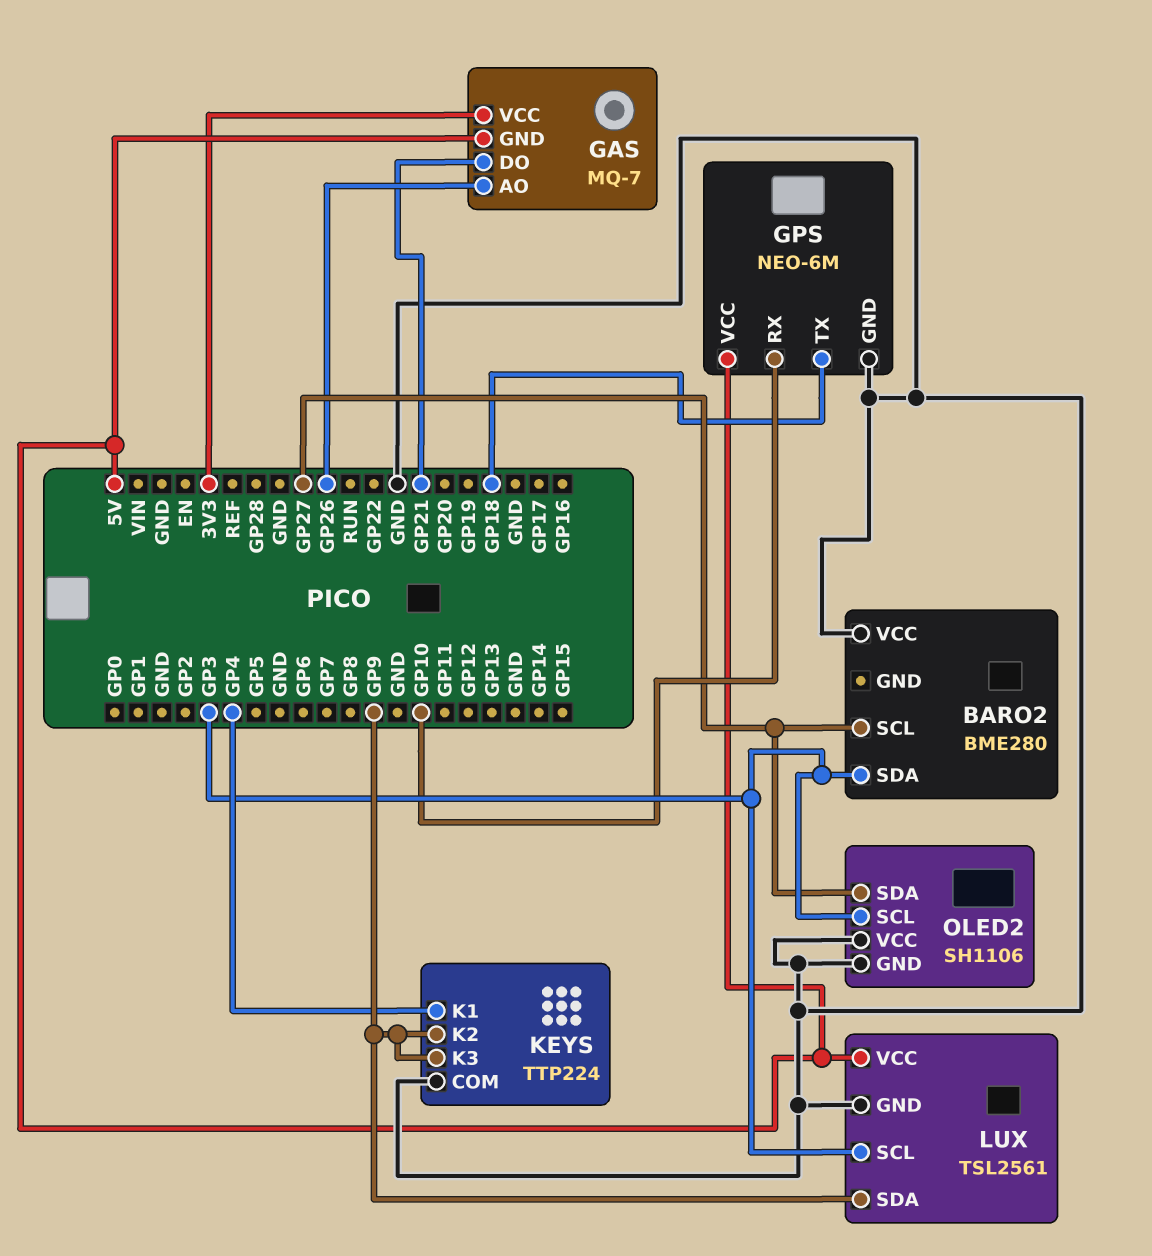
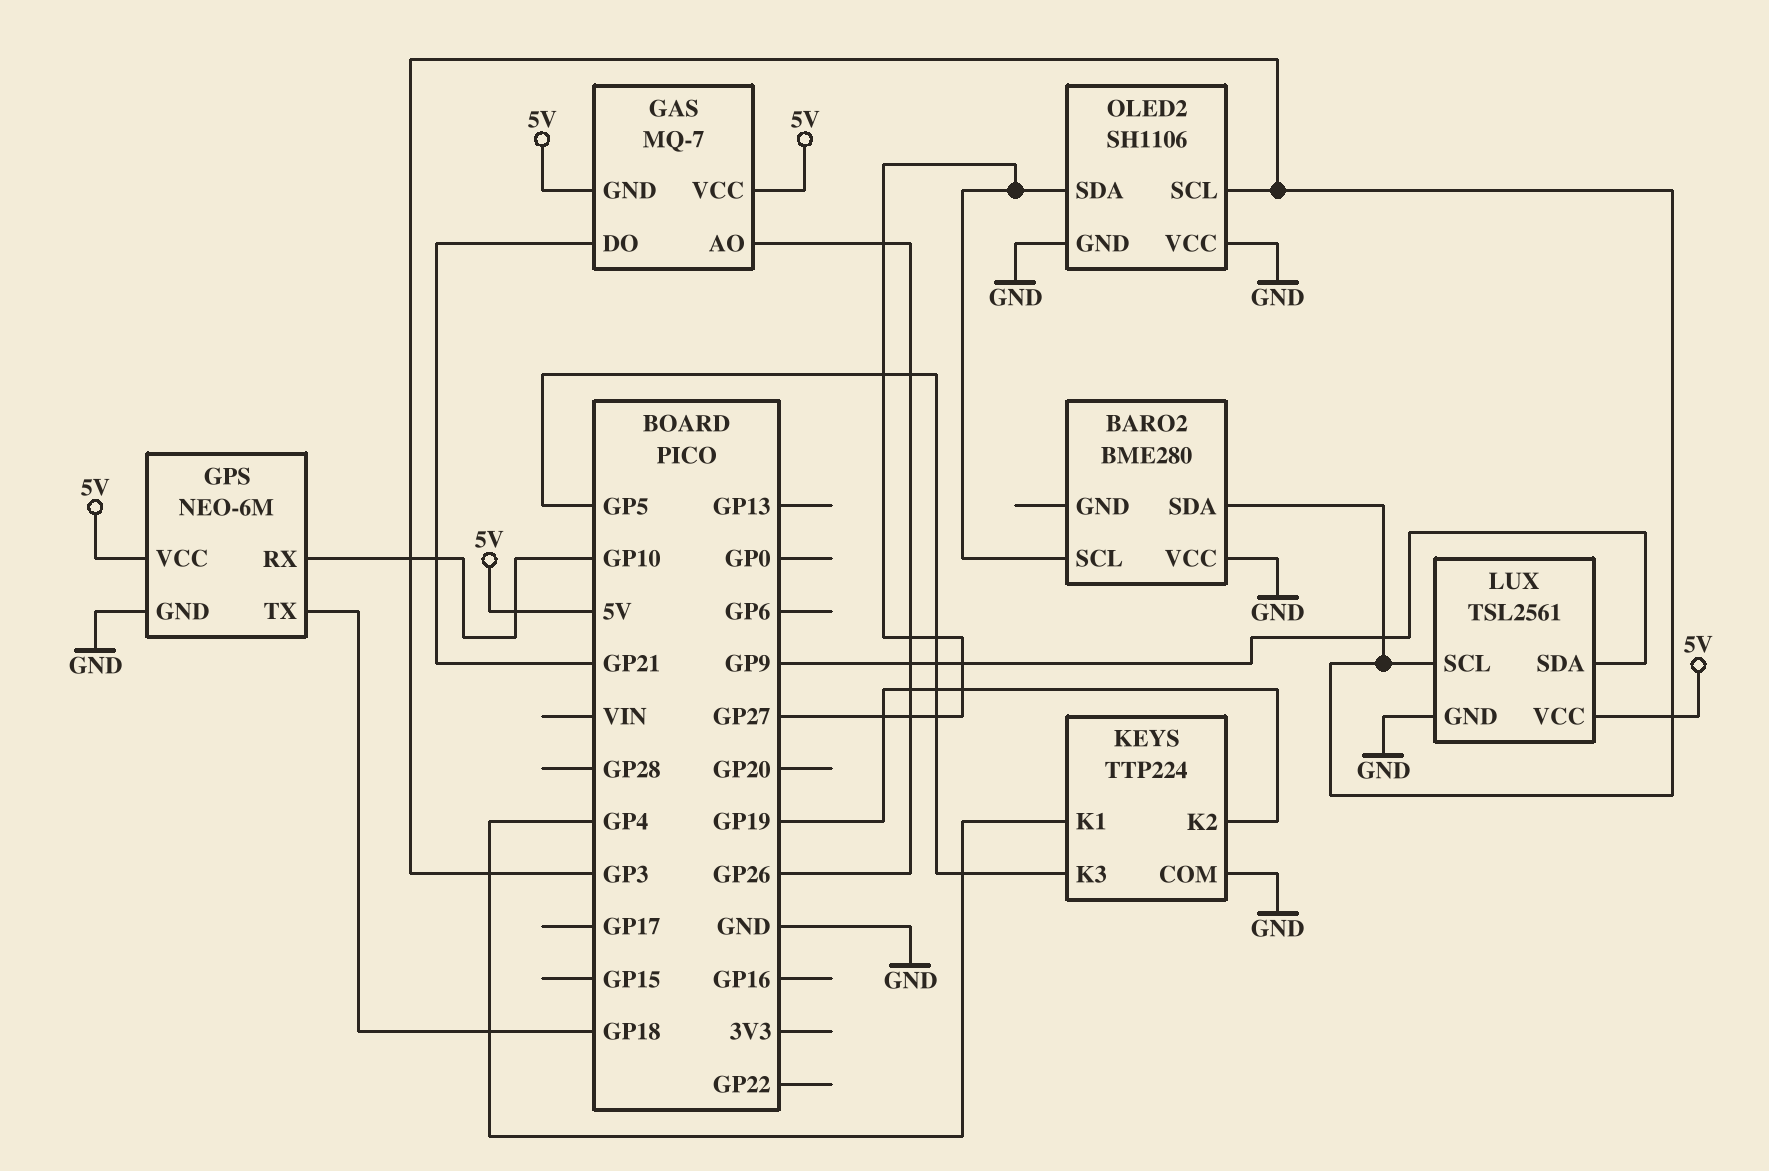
GAS pin VCC: 3V3 -> 5V
KEYS pin K2: GP9 -> GP19
KEYS pin K3: GP9 -> GP5

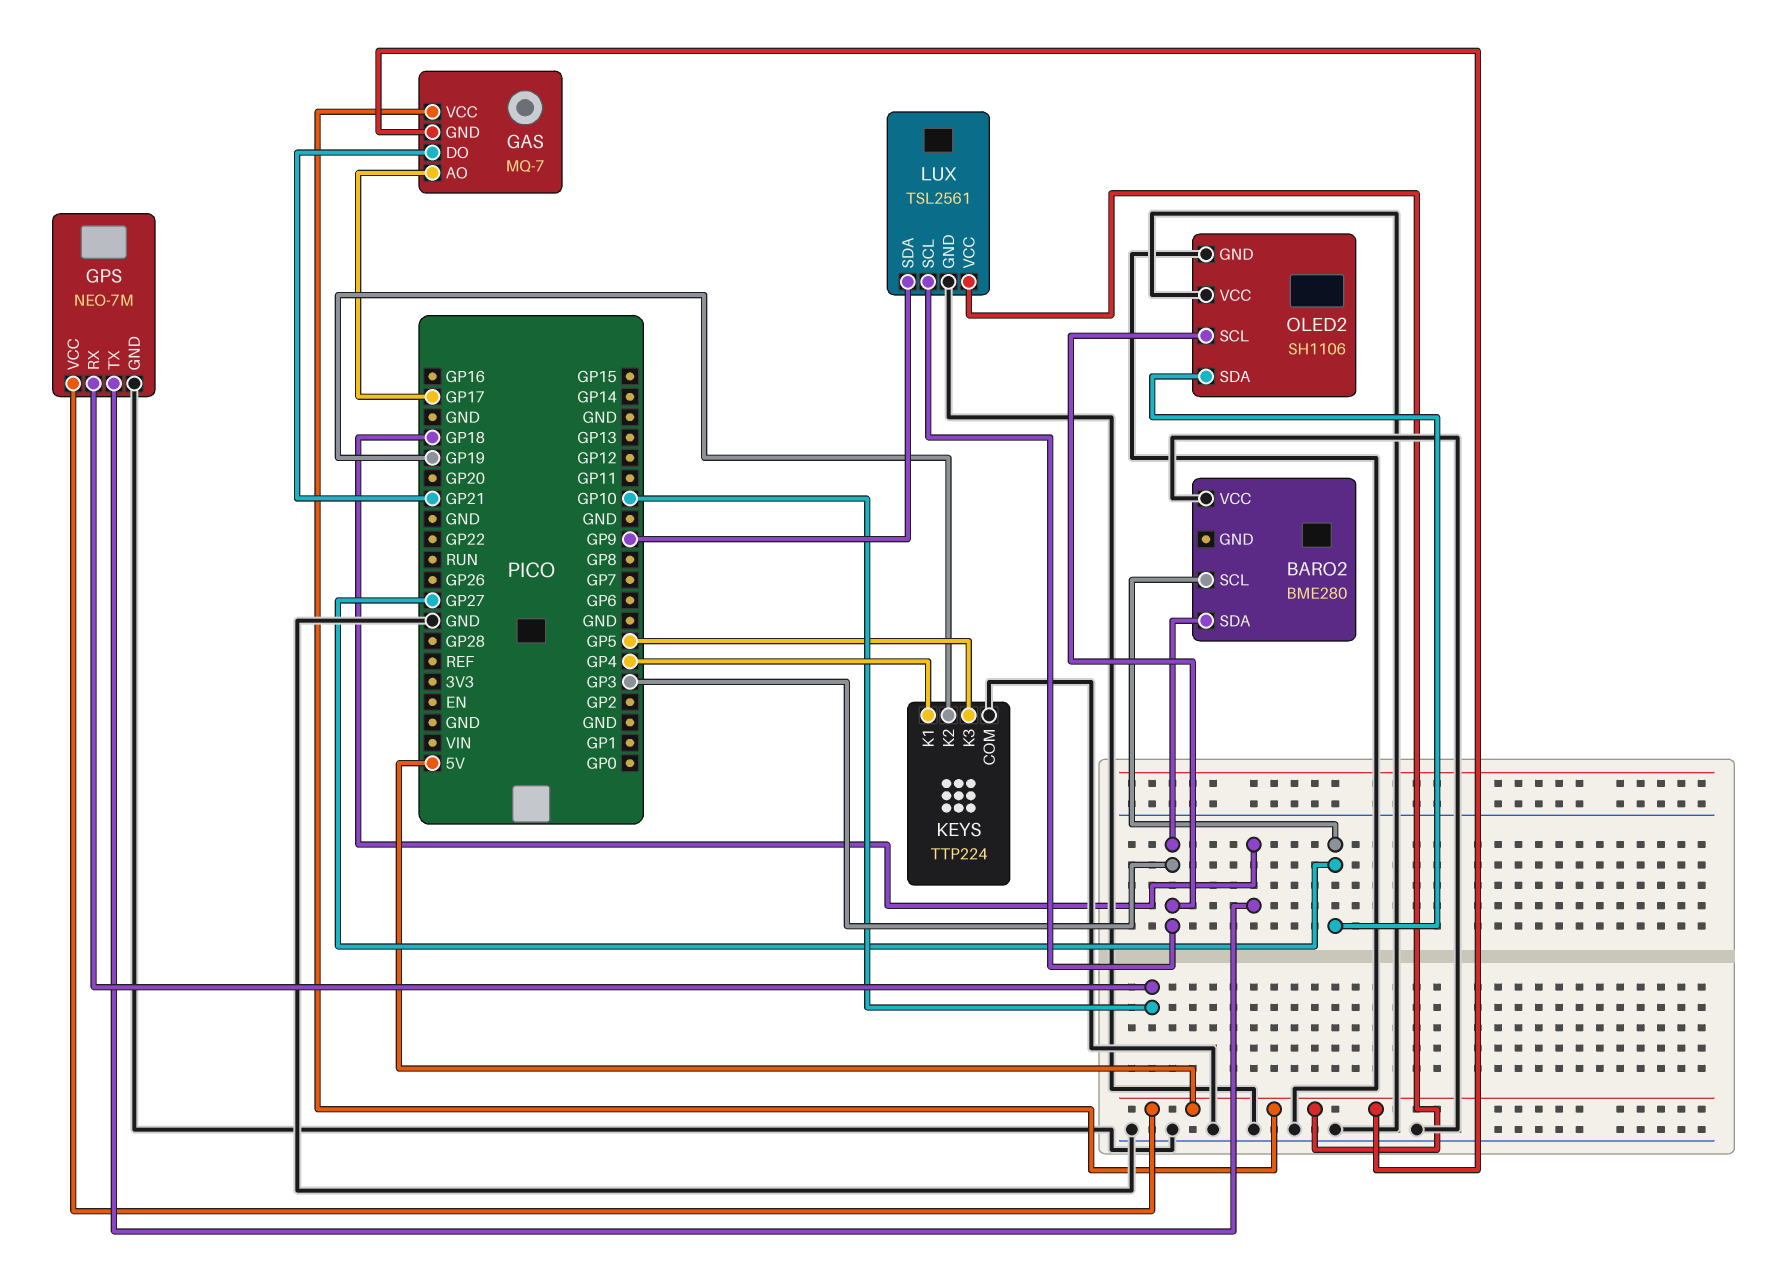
GAS pin AO: GP26 -> GP17
GPS: NEO-6M -> NEO-7M

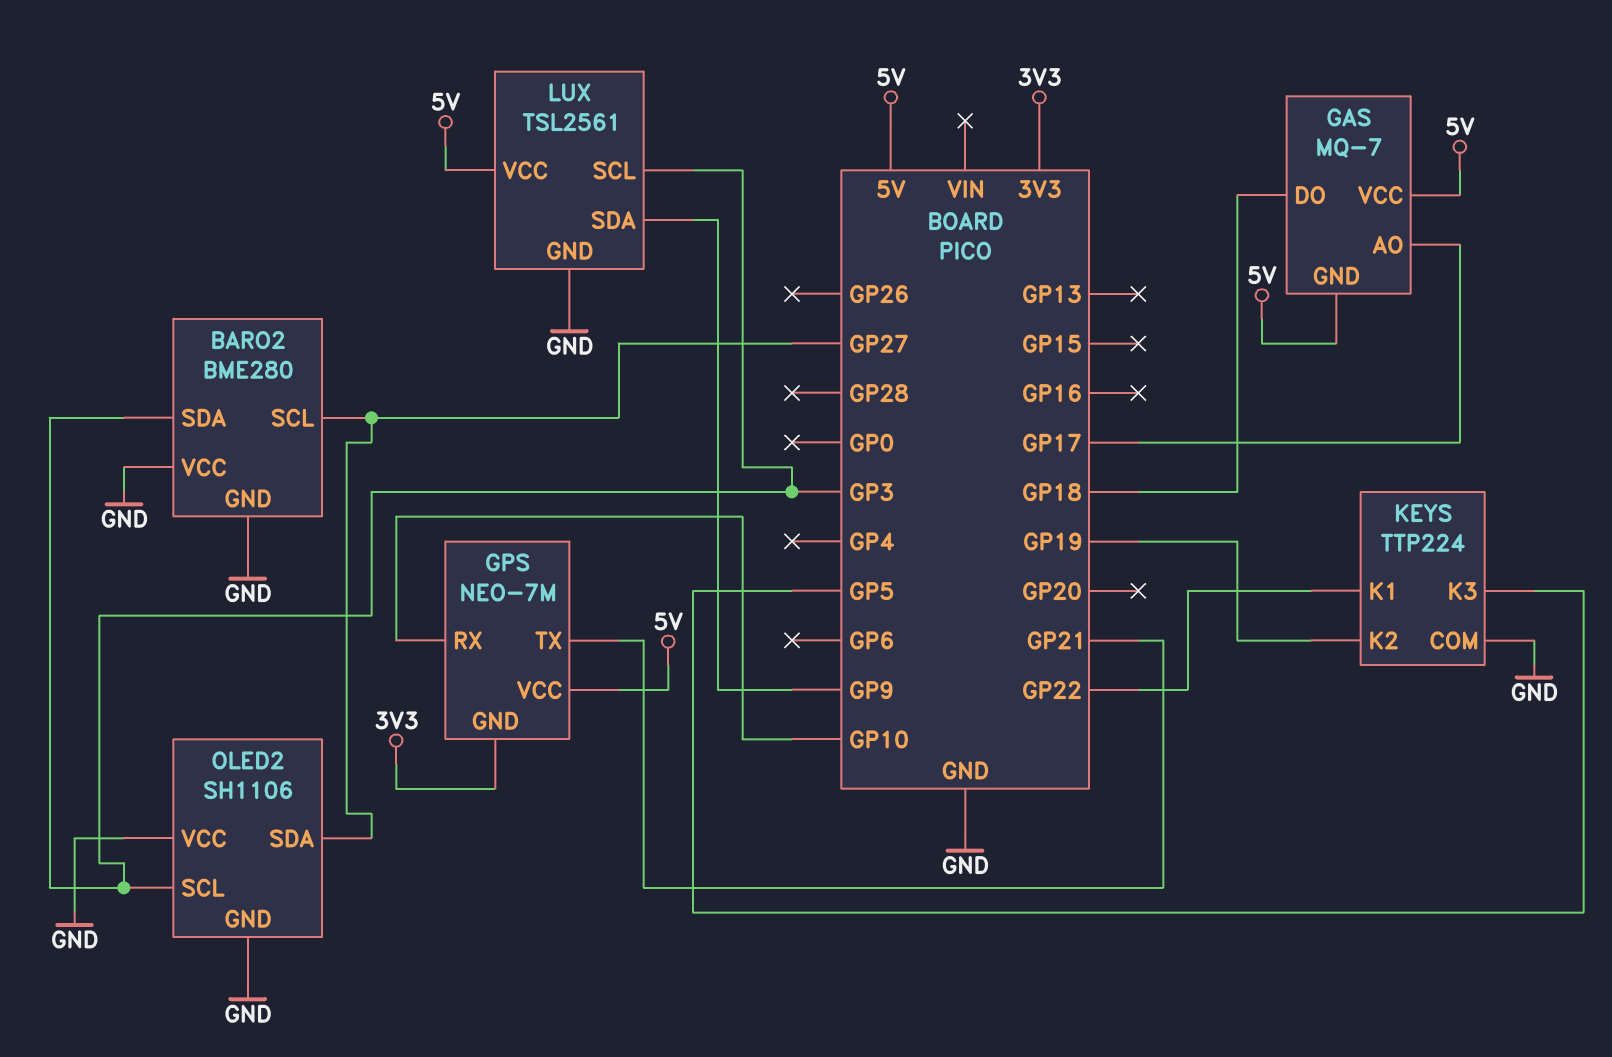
BARO2 pin GND: none -> GND
GAS pin DO: GP21 -> GP18
GPS pin GND: GND -> 3V3
GPS pin TX: GP18 -> GP21
KEYS pin K1: GP4 -> GP22

